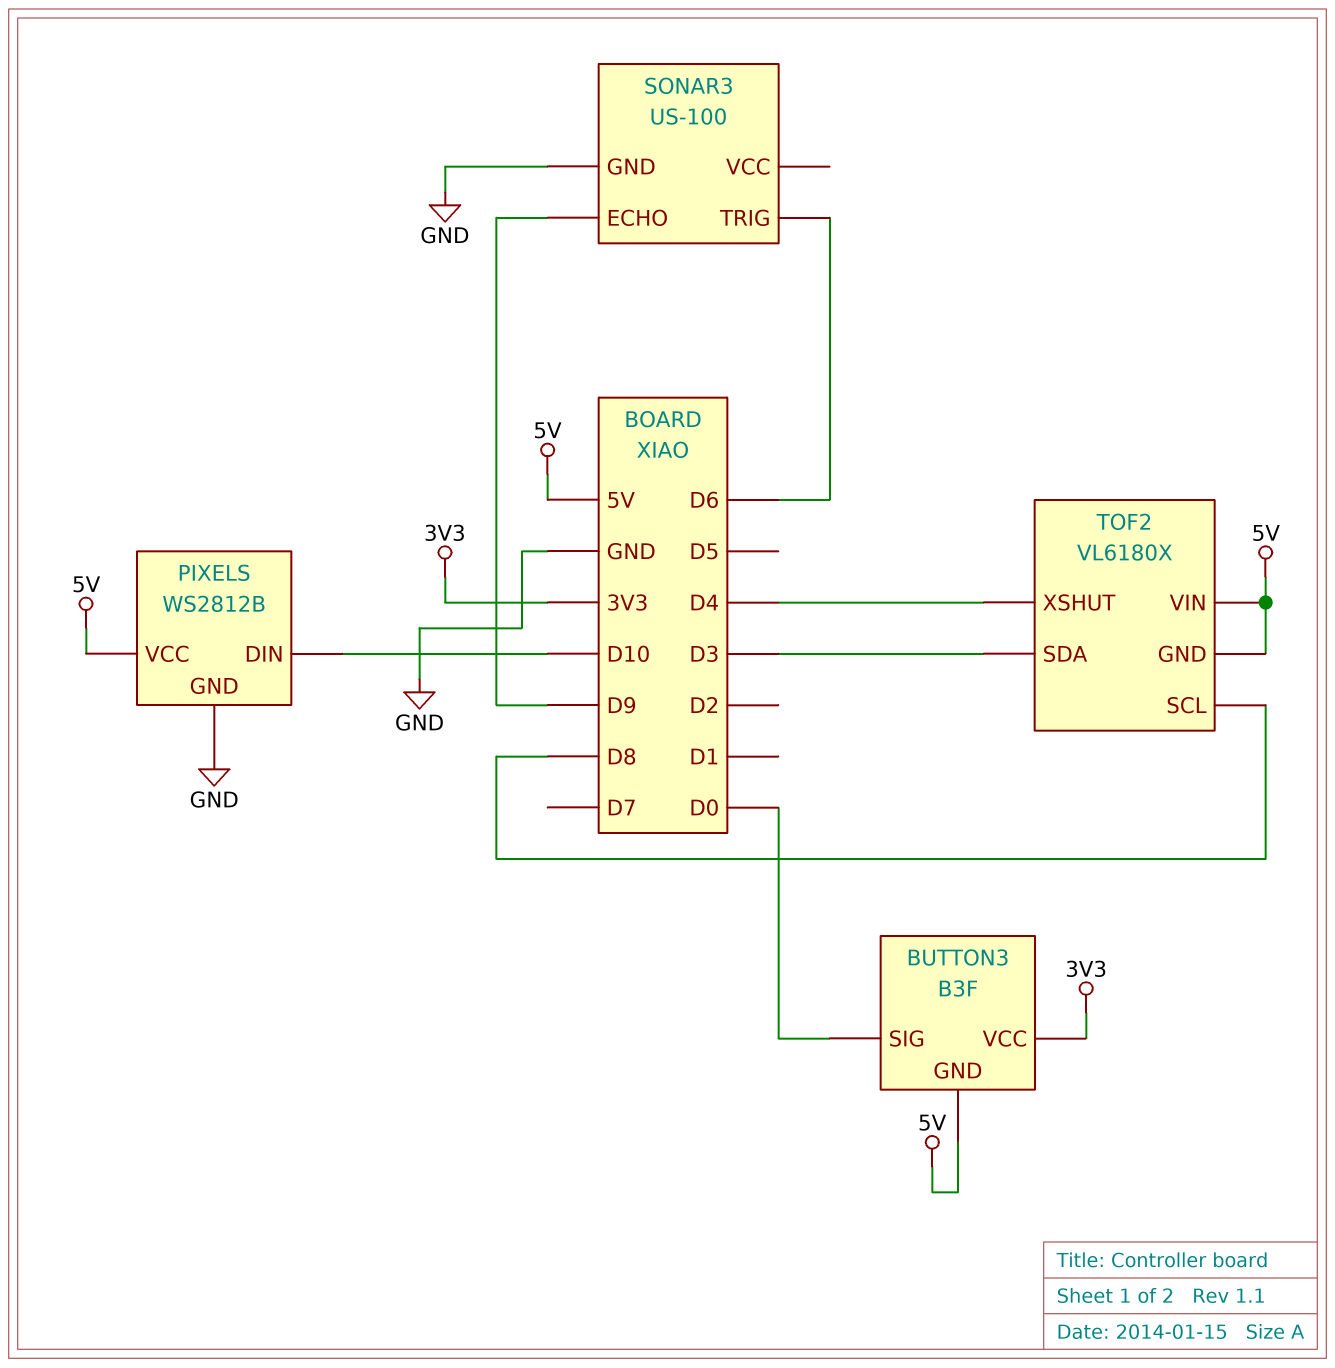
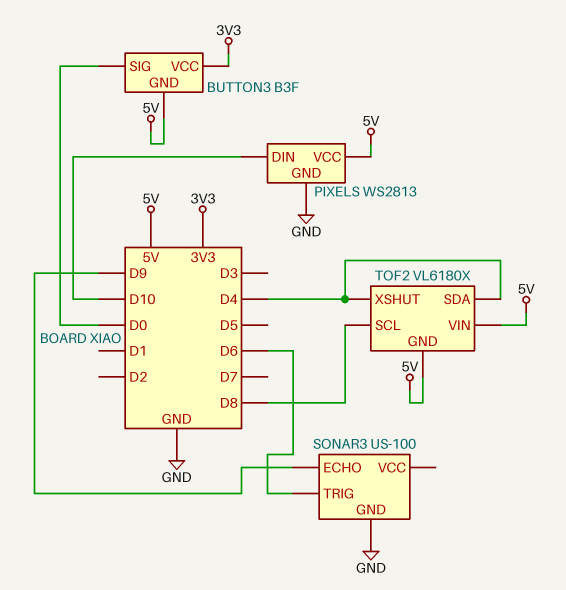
PIXELS: WS2812B -> WS2813
TOF2 pin SDA: D3 -> D4

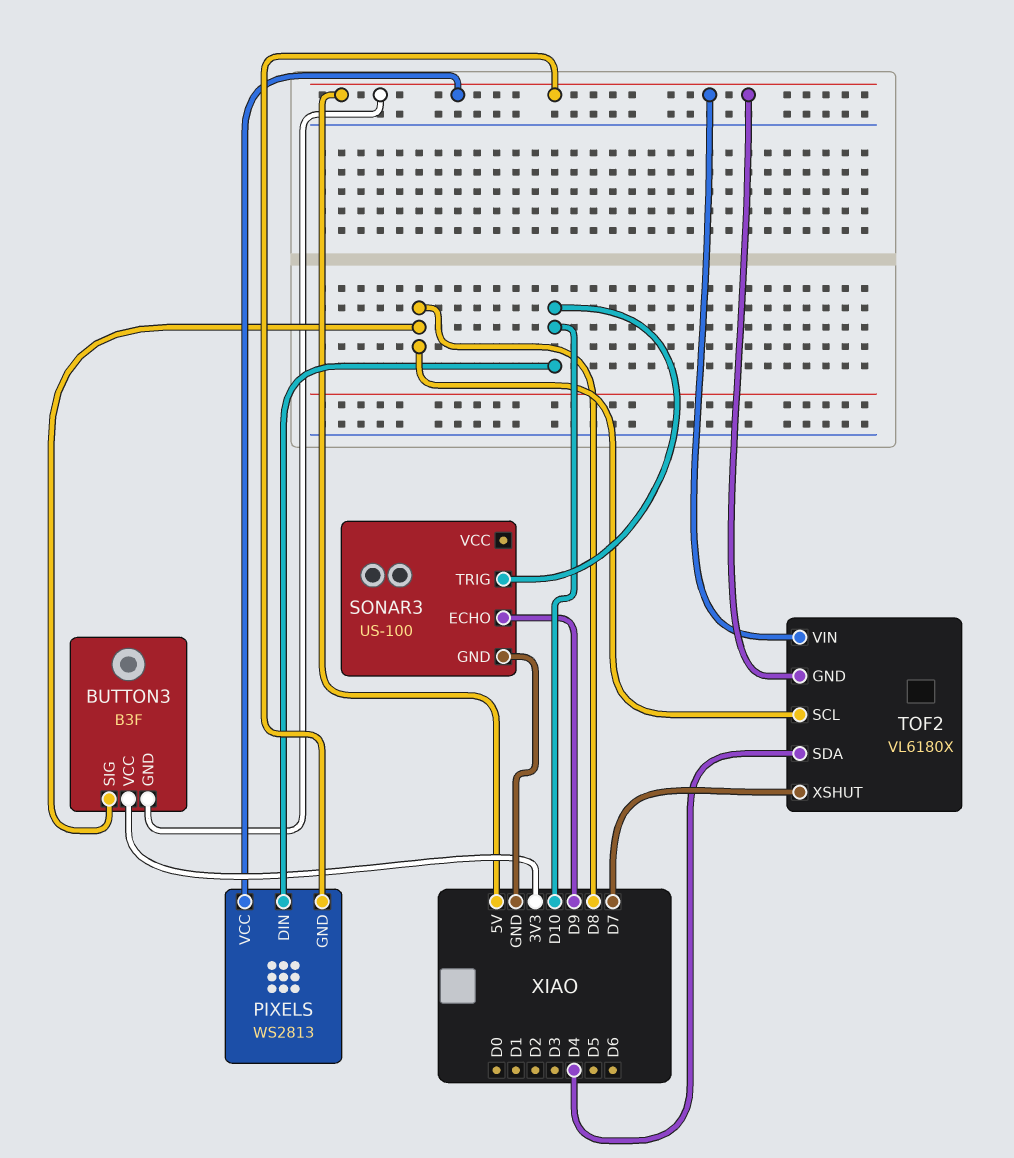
BUTTON3 pin SIG: D0 -> D8
PIXELS pin GND: GND -> 5V
SONAR3 pin TRIG: D6 -> D10
TOF2 pin XSHUT: D4 -> D7

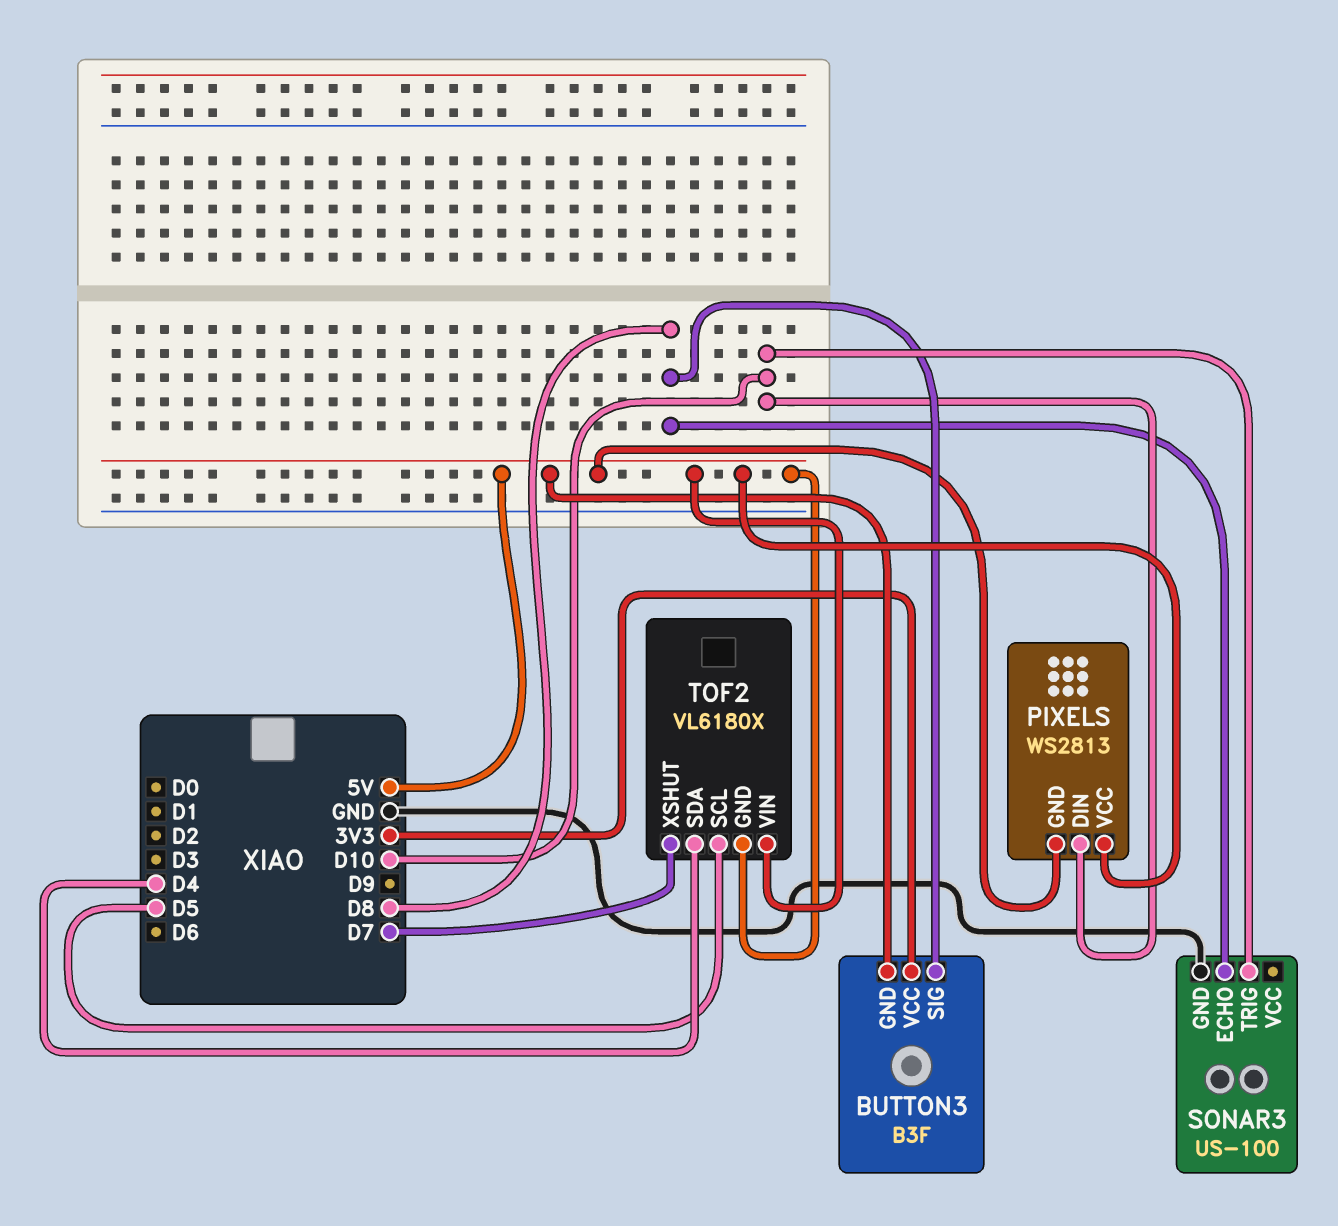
SONAR3 pin ECHO: D9 -> D8
TOF2 pin SCL: D8 -> D5

